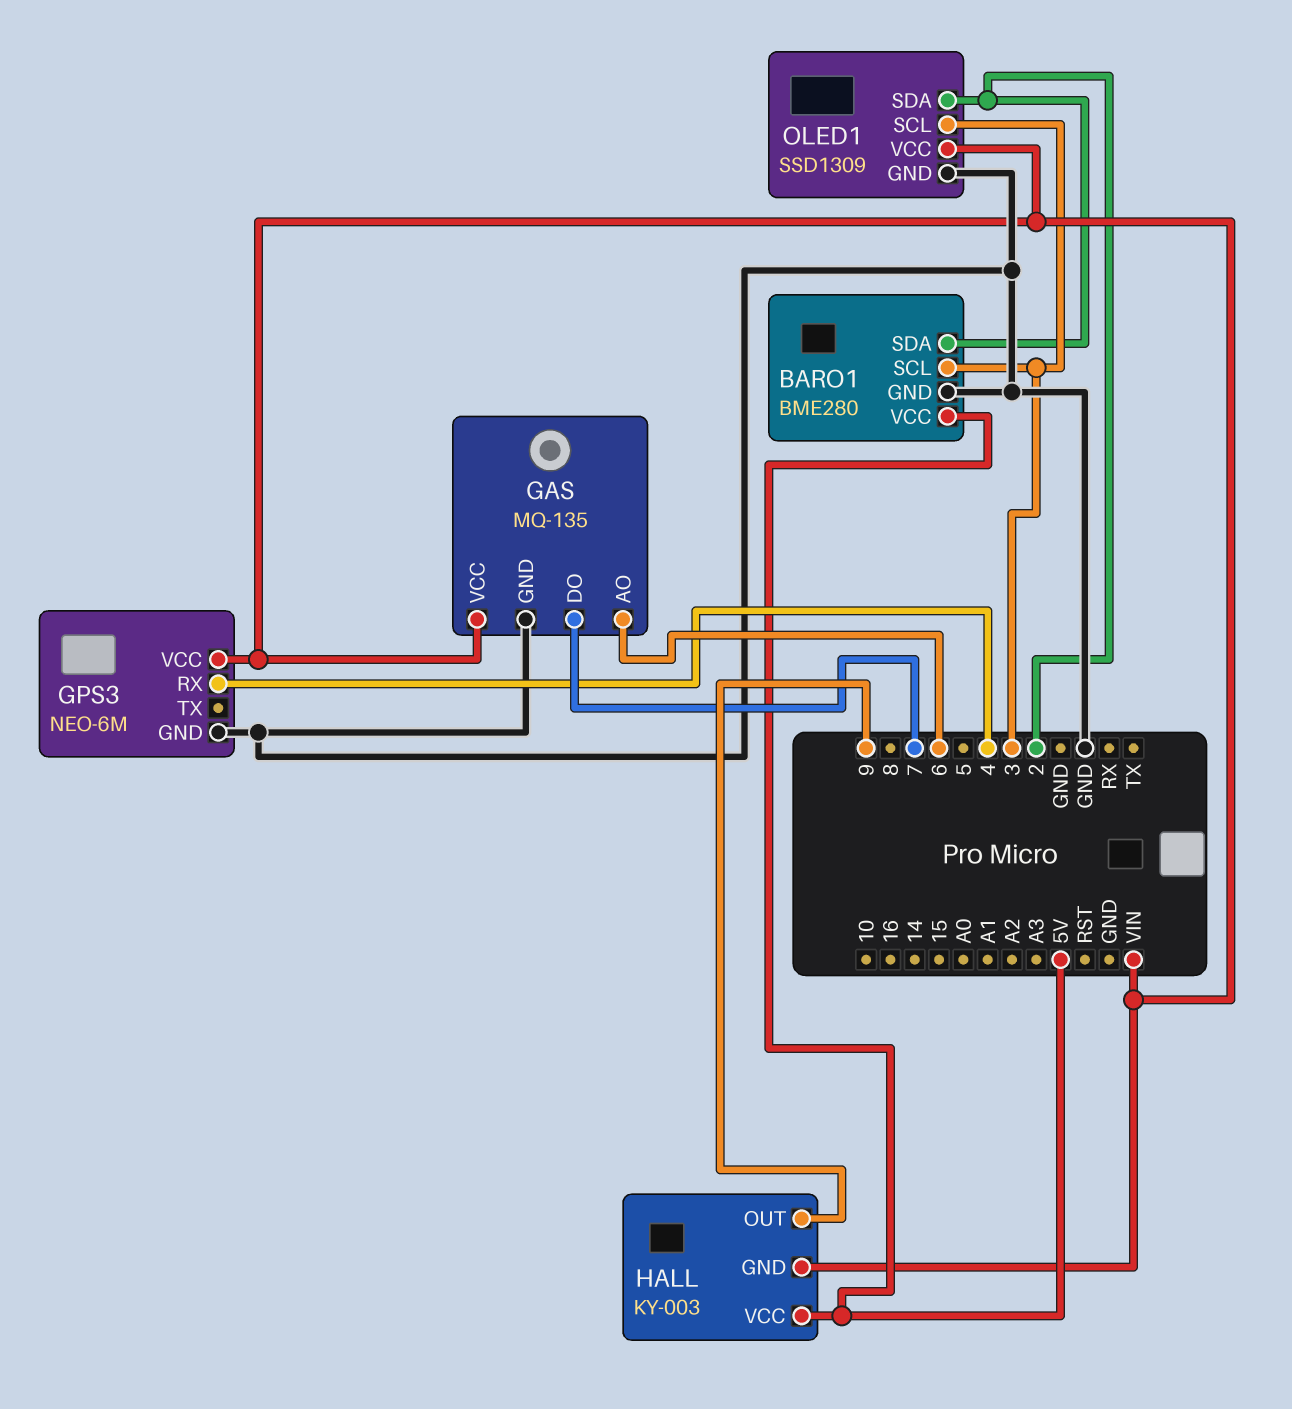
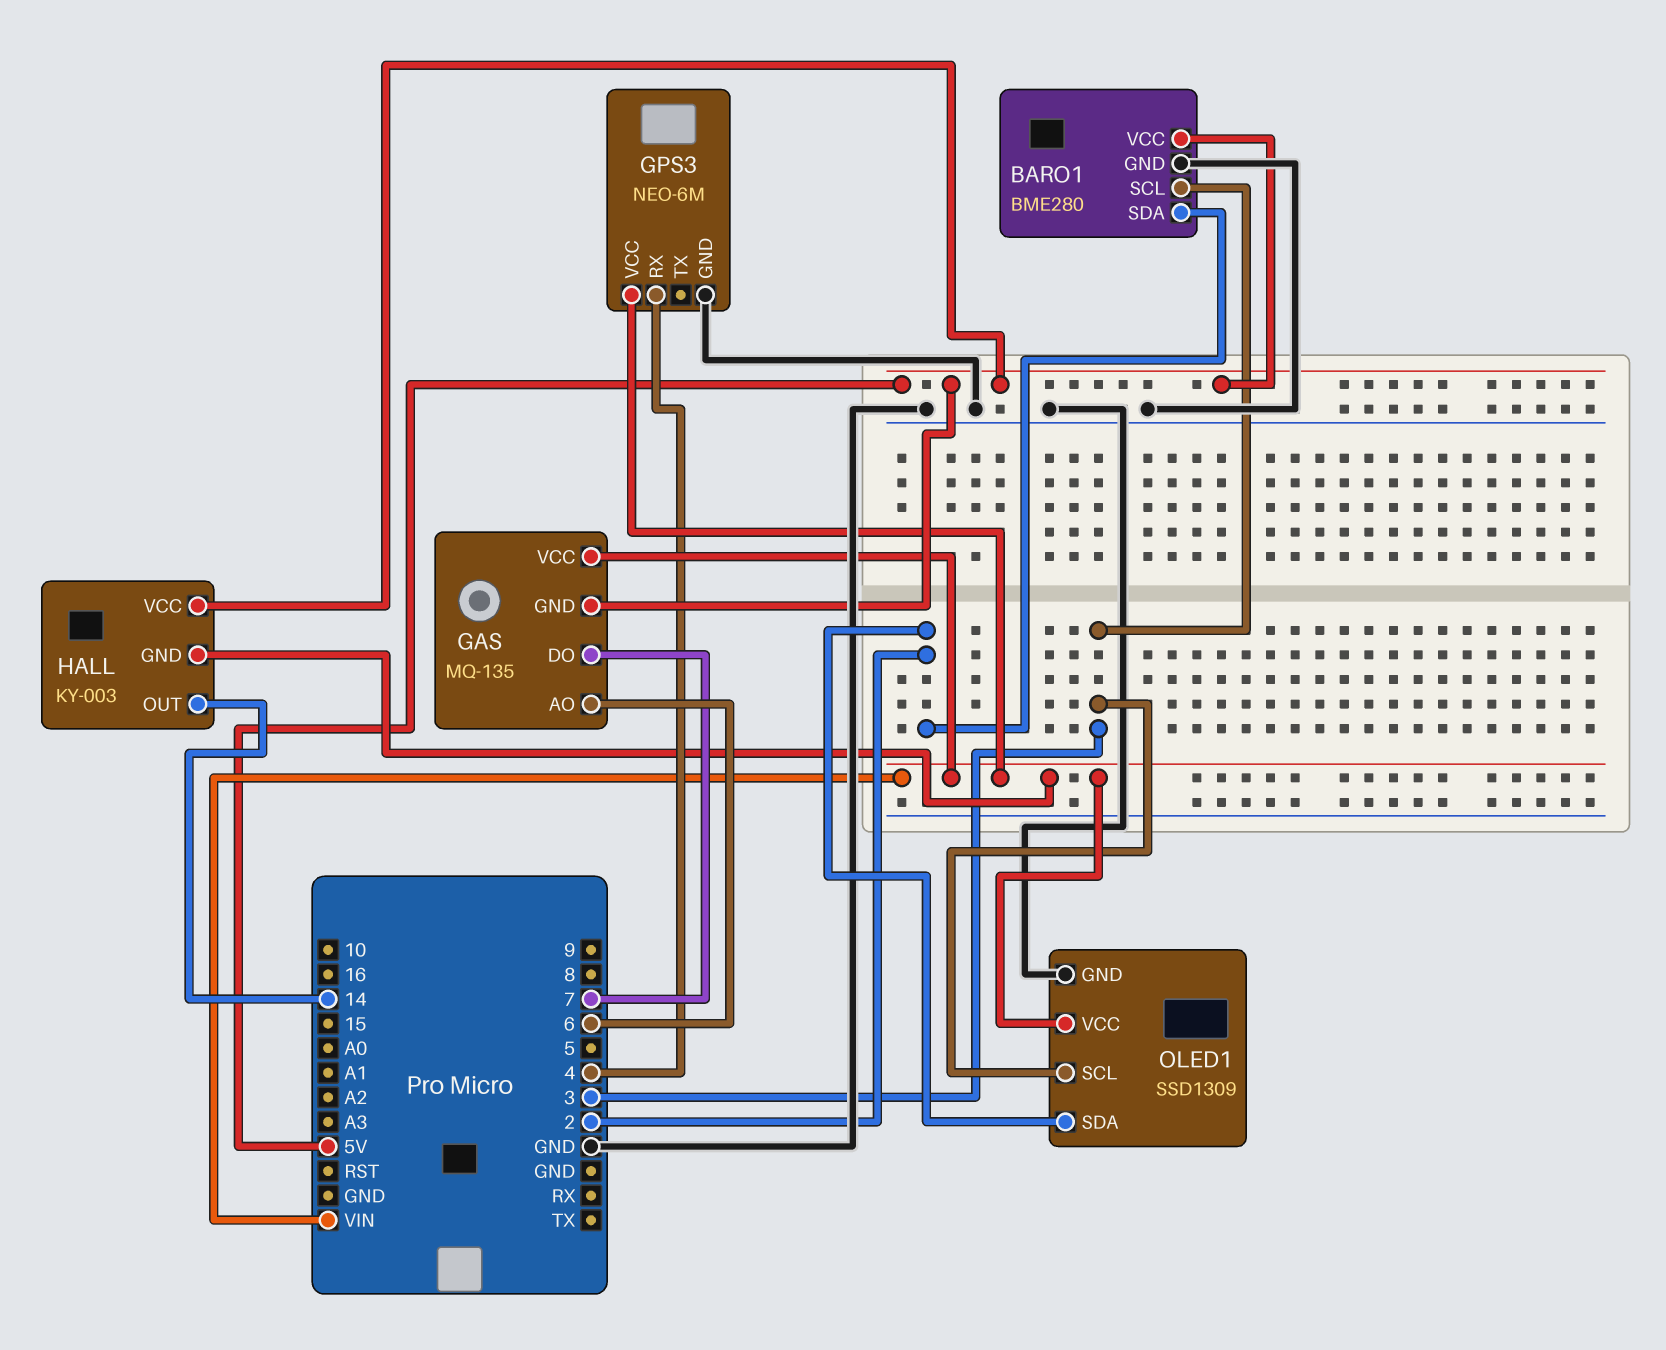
GAS pin GND: GND -> 5V
HALL pin OUT: 9 -> 14

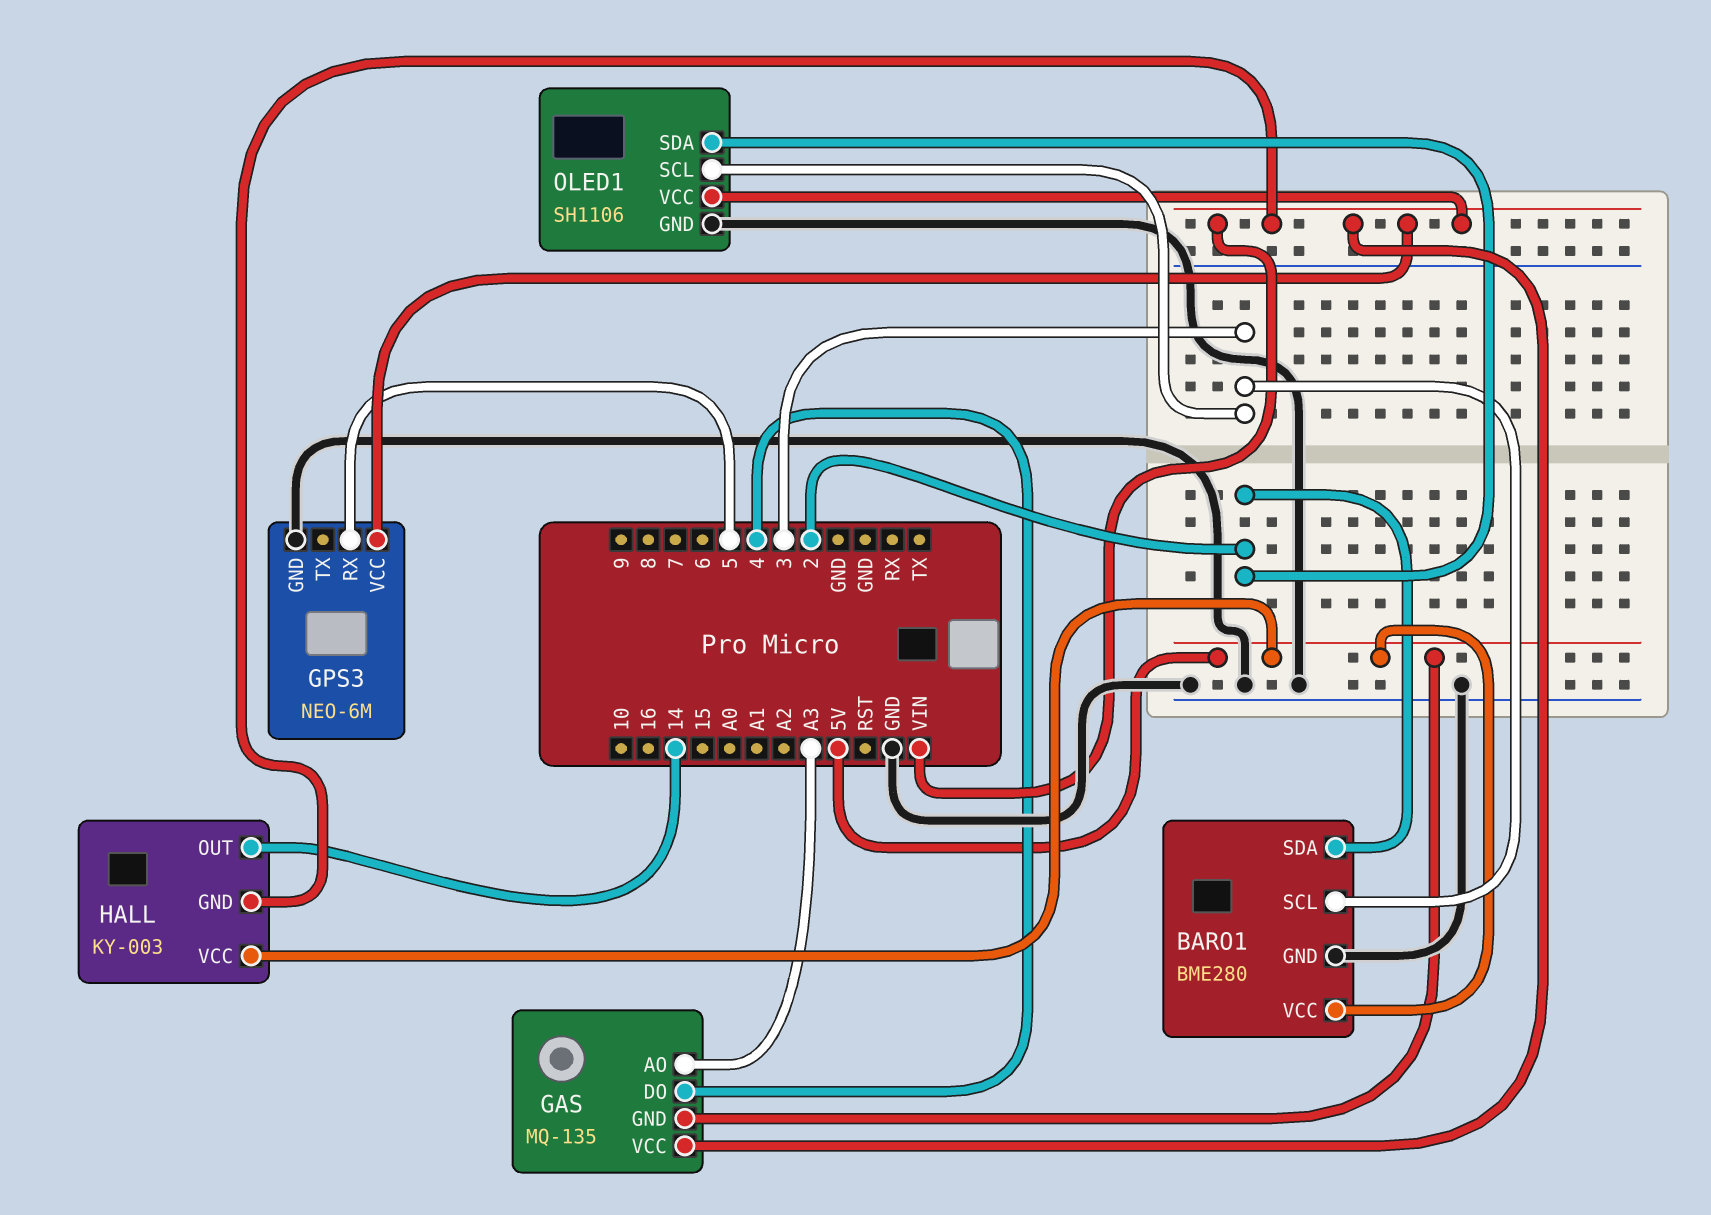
GAS pin AO: 6 -> A3
GAS pin DO: 7 -> 4
GPS3 pin RX: 4 -> 5
OLED1: SSD1309 -> SH1106

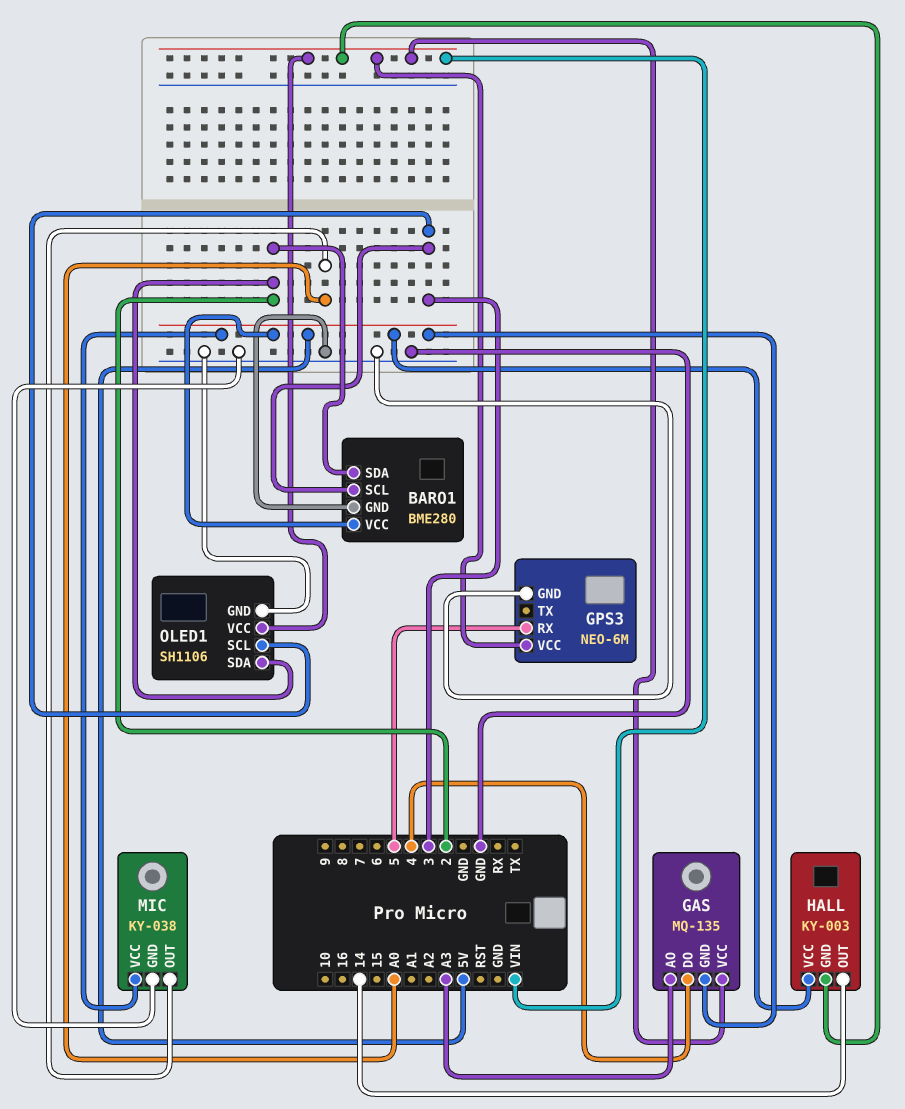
MIC: none -> KY-038
MIC pin GND: none -> GND
MIC pin OUT: none -> A0
MIC pin VCC: none -> 5V

